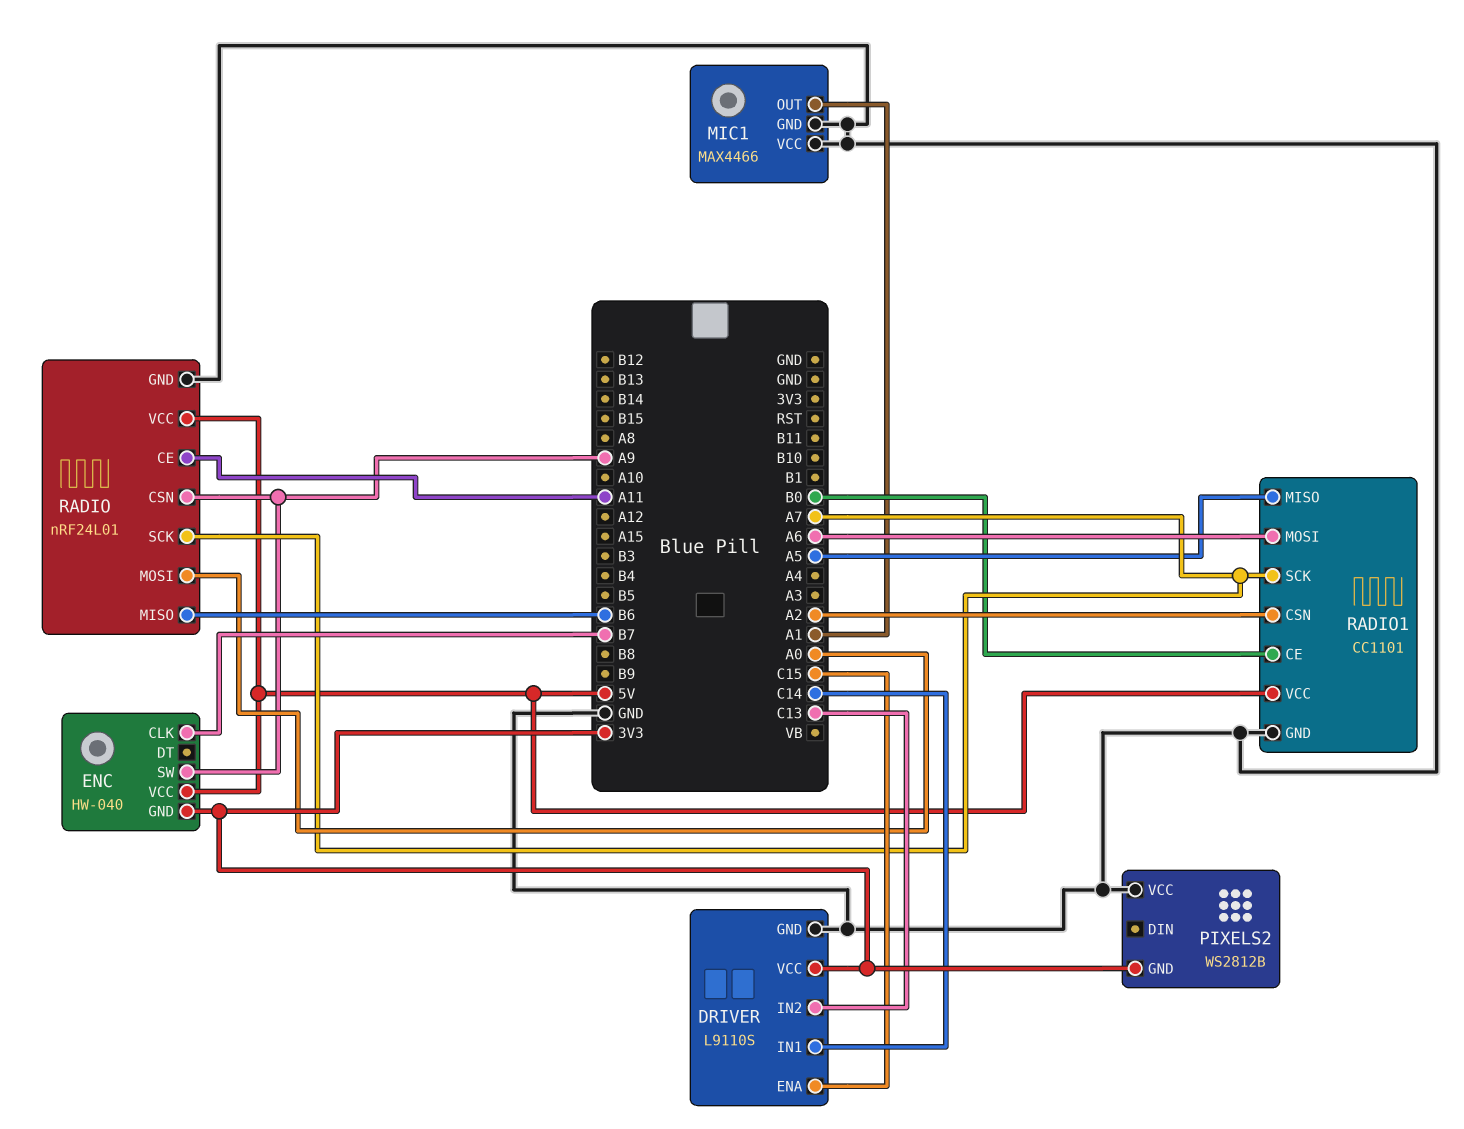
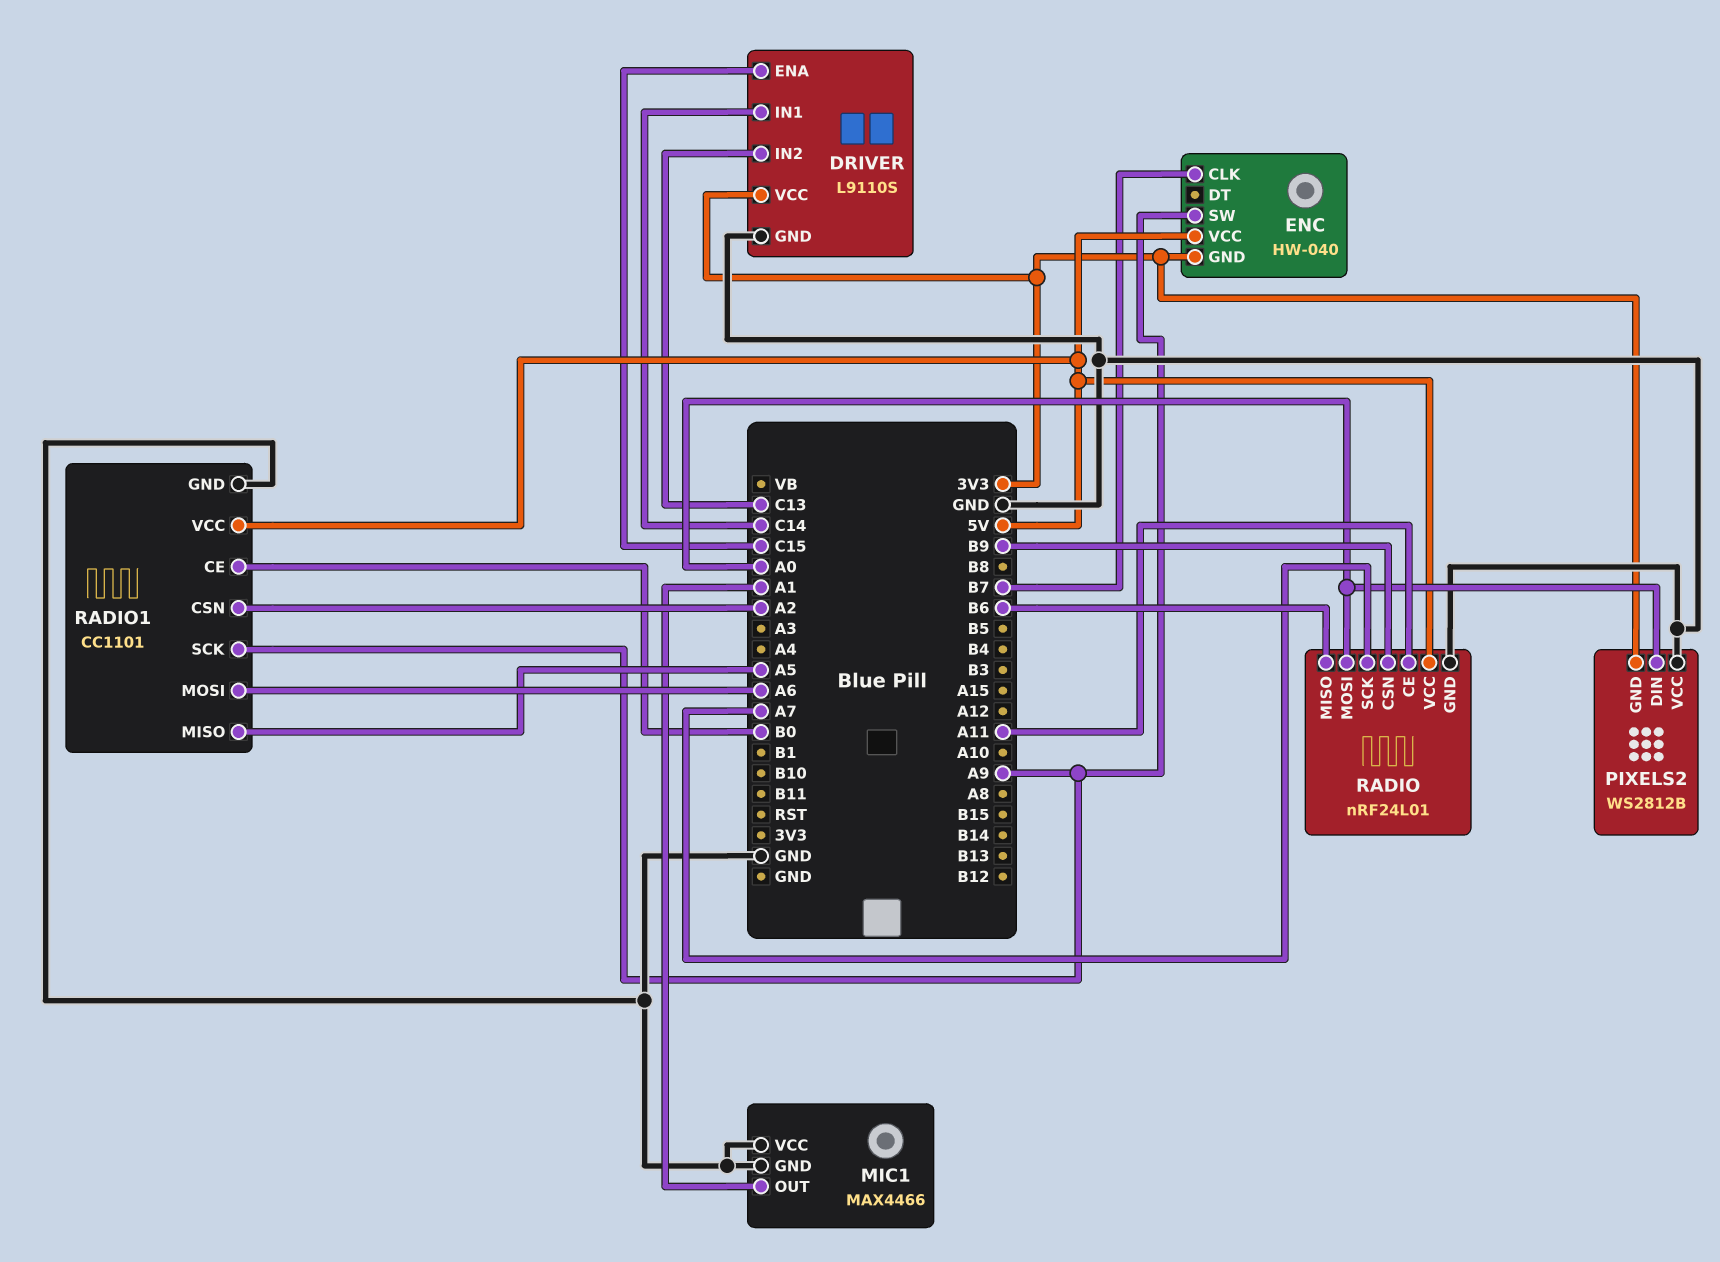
PIXELS2 pin DIN: none -> A0
RADIO pin CSN: A9 -> B9
RADIO1 pin SCK: A7 -> A9

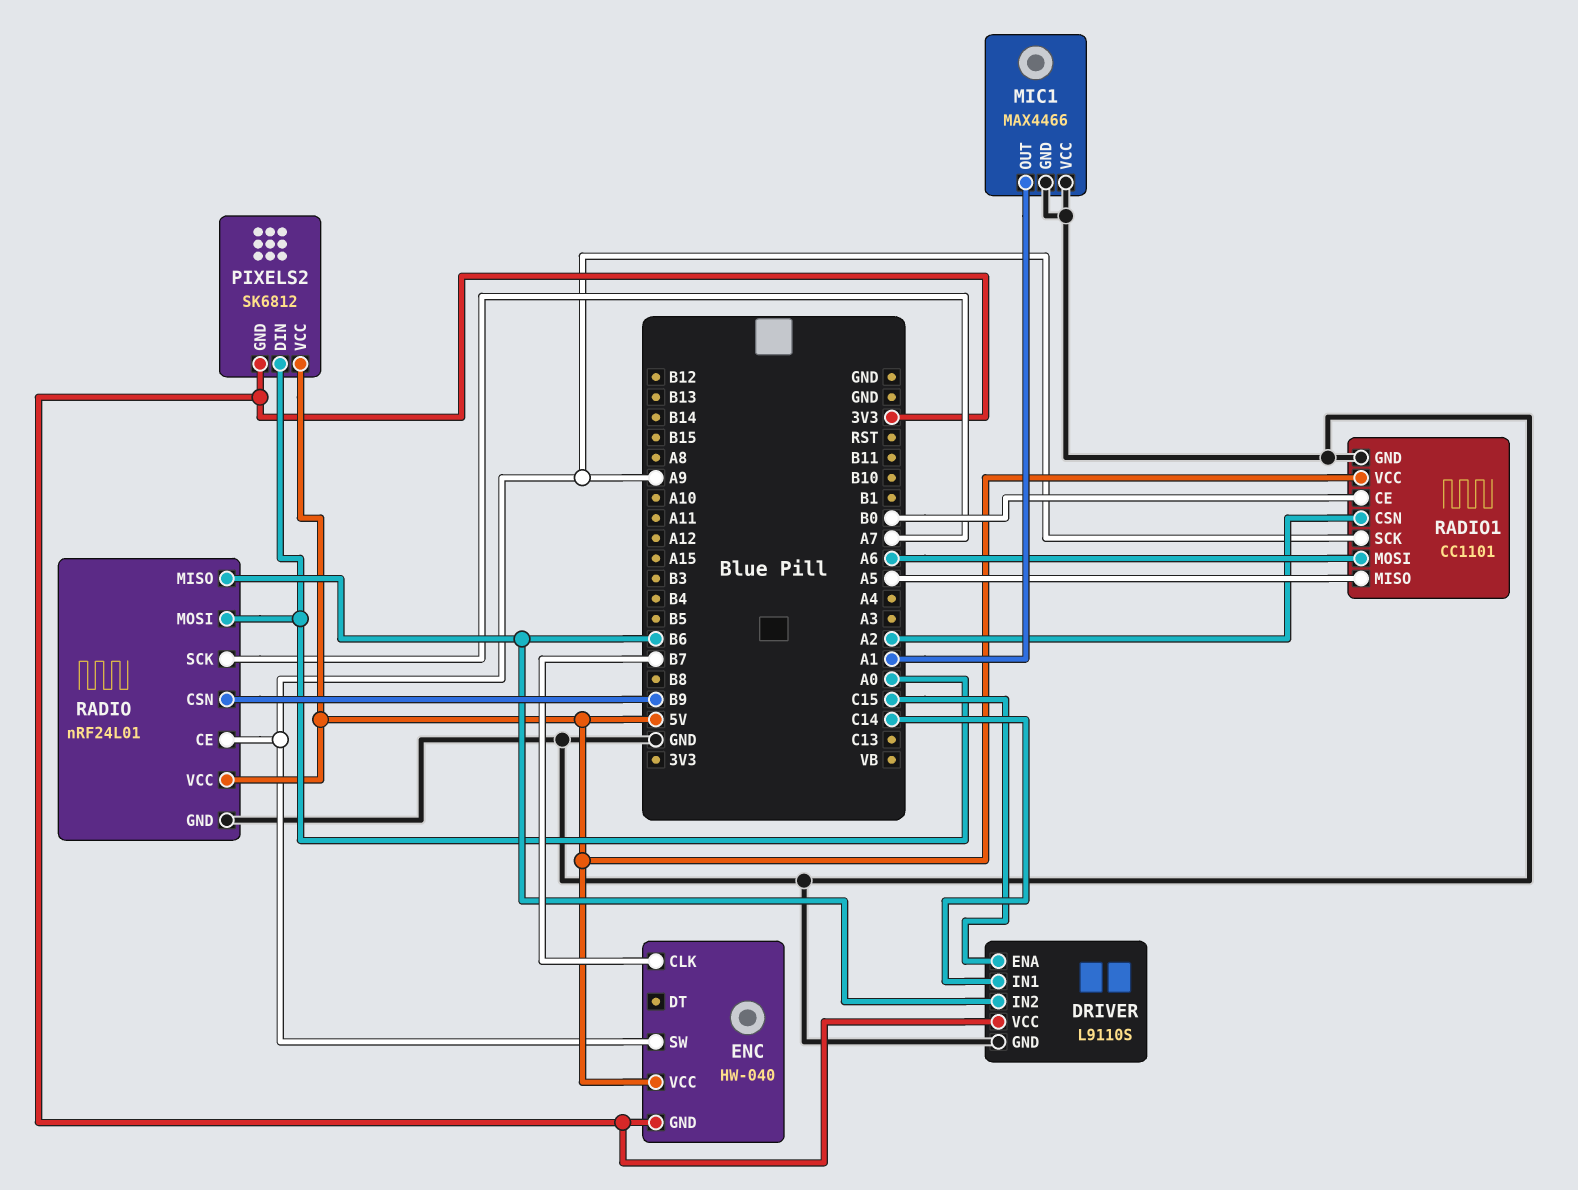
DRIVER pin IN2: C13 -> B6
PIXELS2: WS2812B -> SK6812
PIXELS2 pin VCC: GND -> 5V
RADIO pin CE: A11 -> A9

